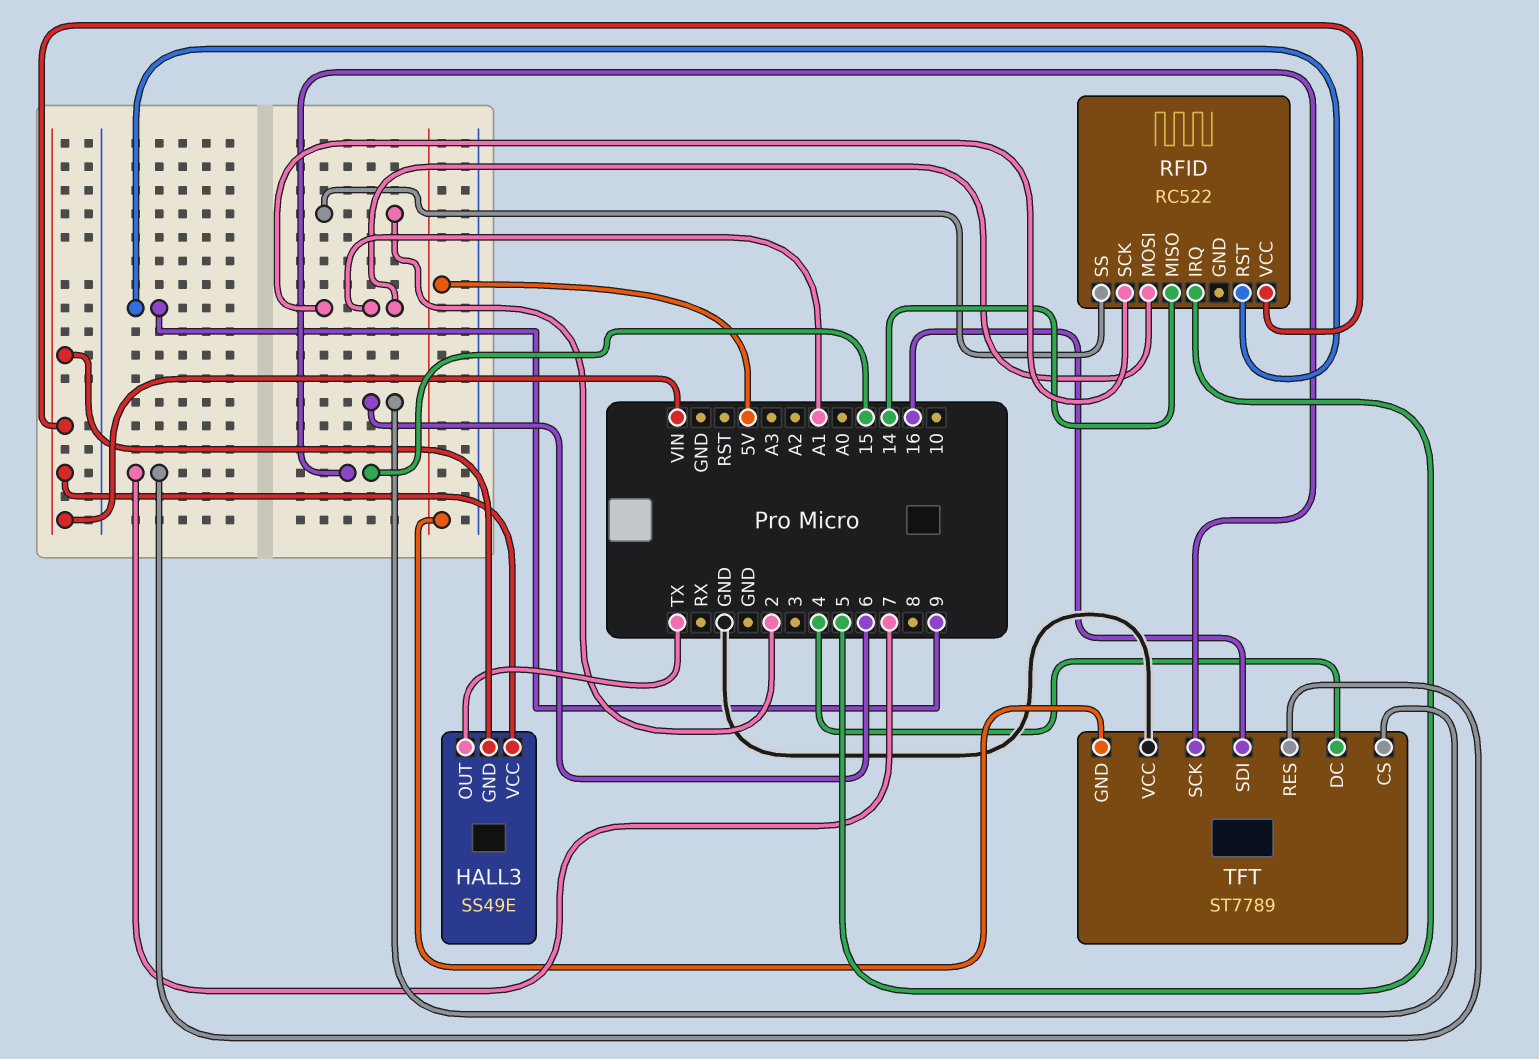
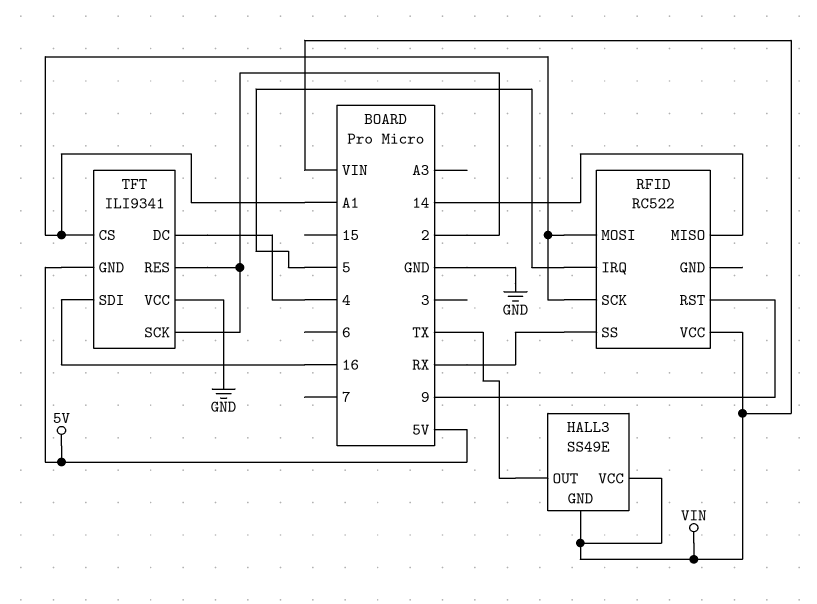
RFID pin SS: 2 -> RX
TFT: ST7789 -> ILI9341
TFT pin CS: 6 -> A1
TFT pin RES: 7 -> 2
TFT pin SCK: 15 -> 2

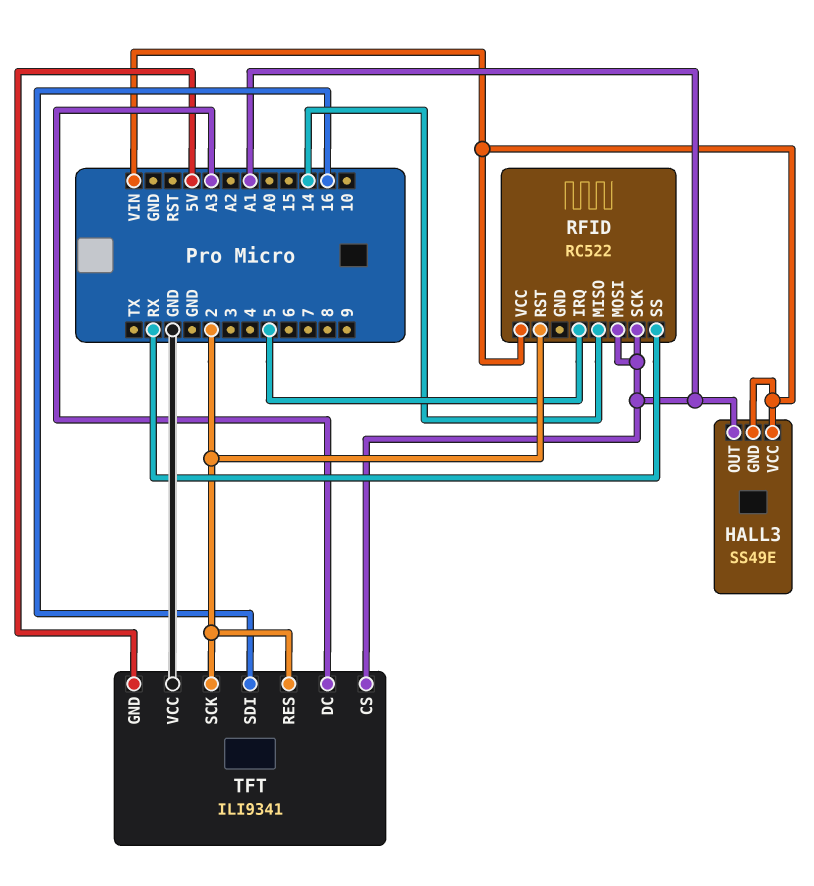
HALL3 pin OUT: TX -> A1
RFID pin RST: 9 -> 2
TFT pin DC: 4 -> A3

